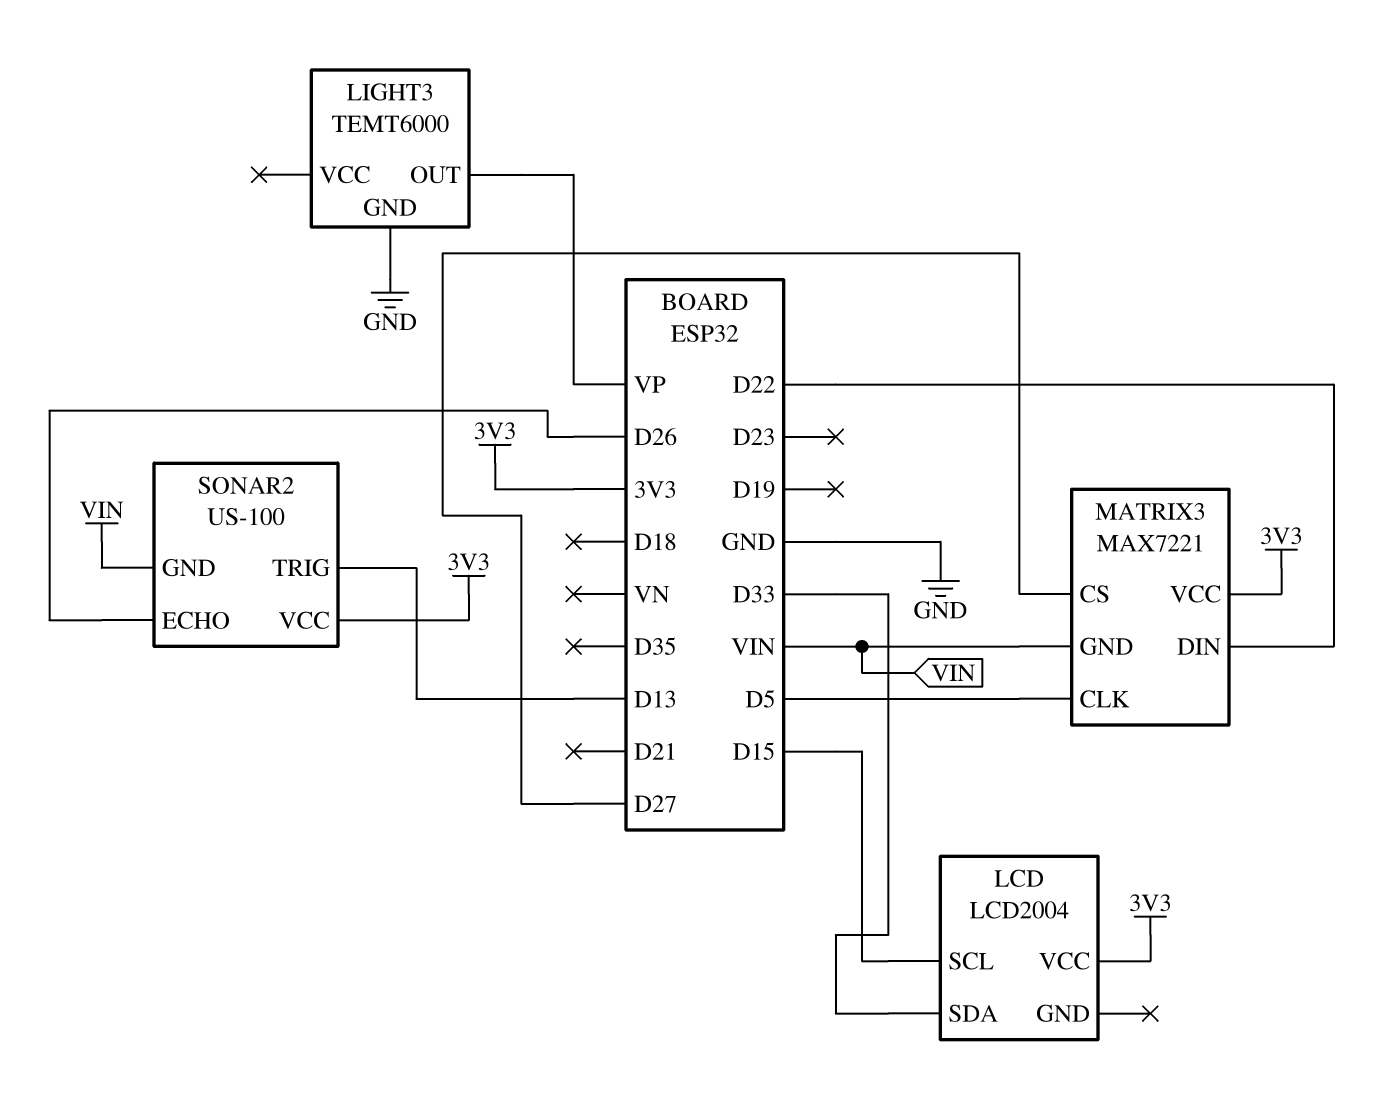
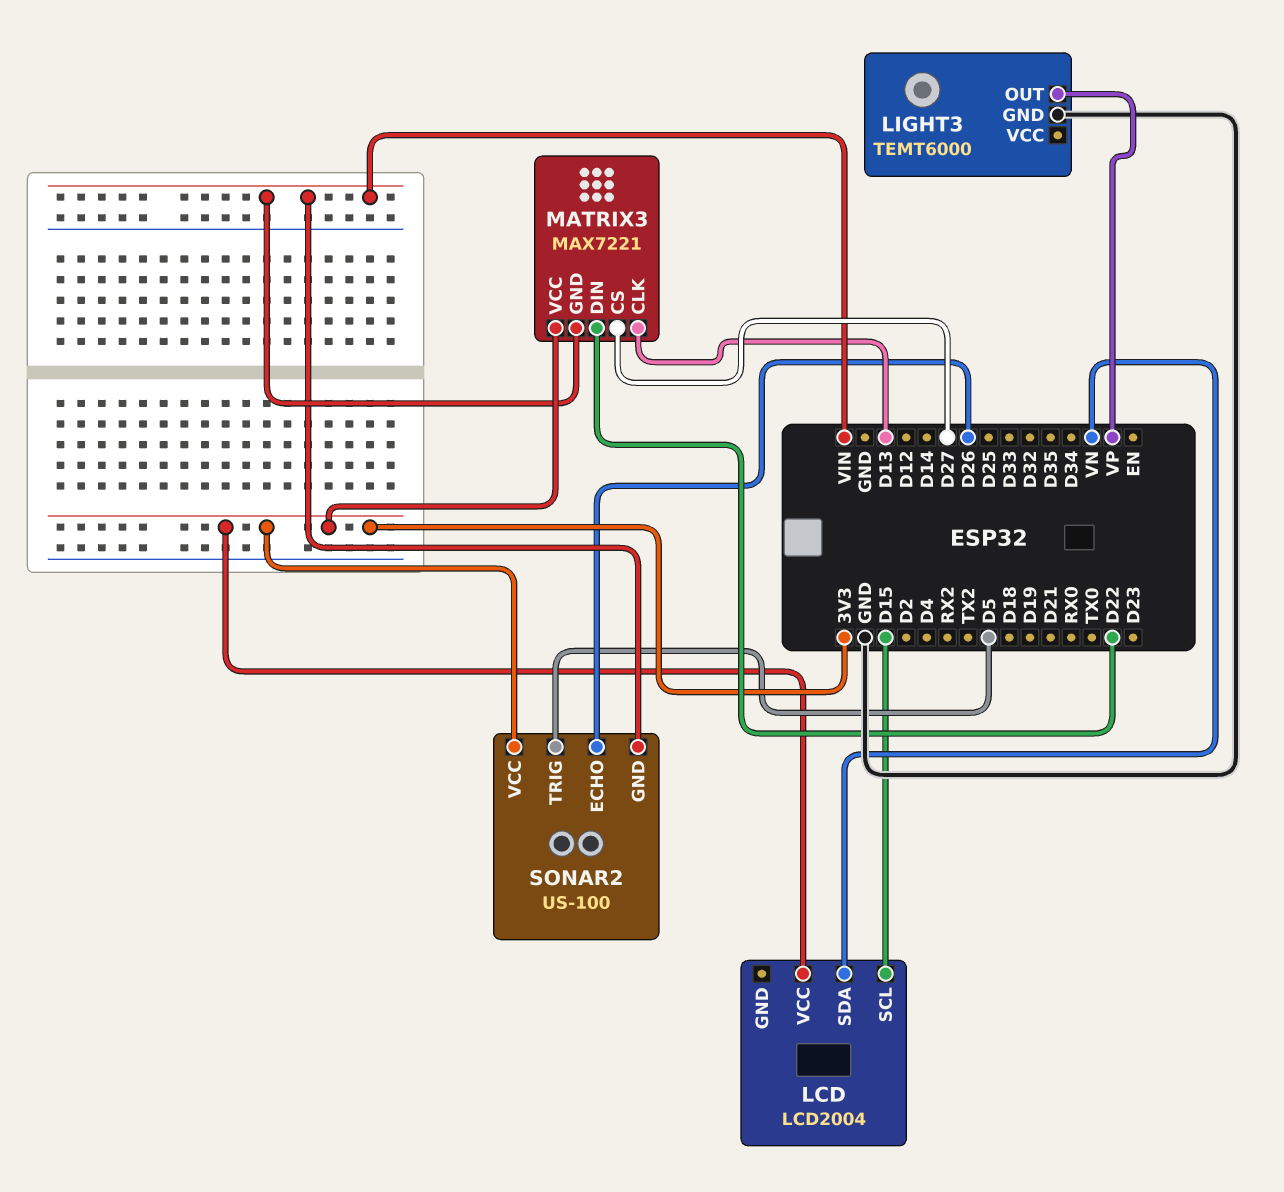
LCD pin SDA: D33 -> VN
MATRIX3 pin CLK: D5 -> D13
SONAR2 pin TRIG: D13 -> D5

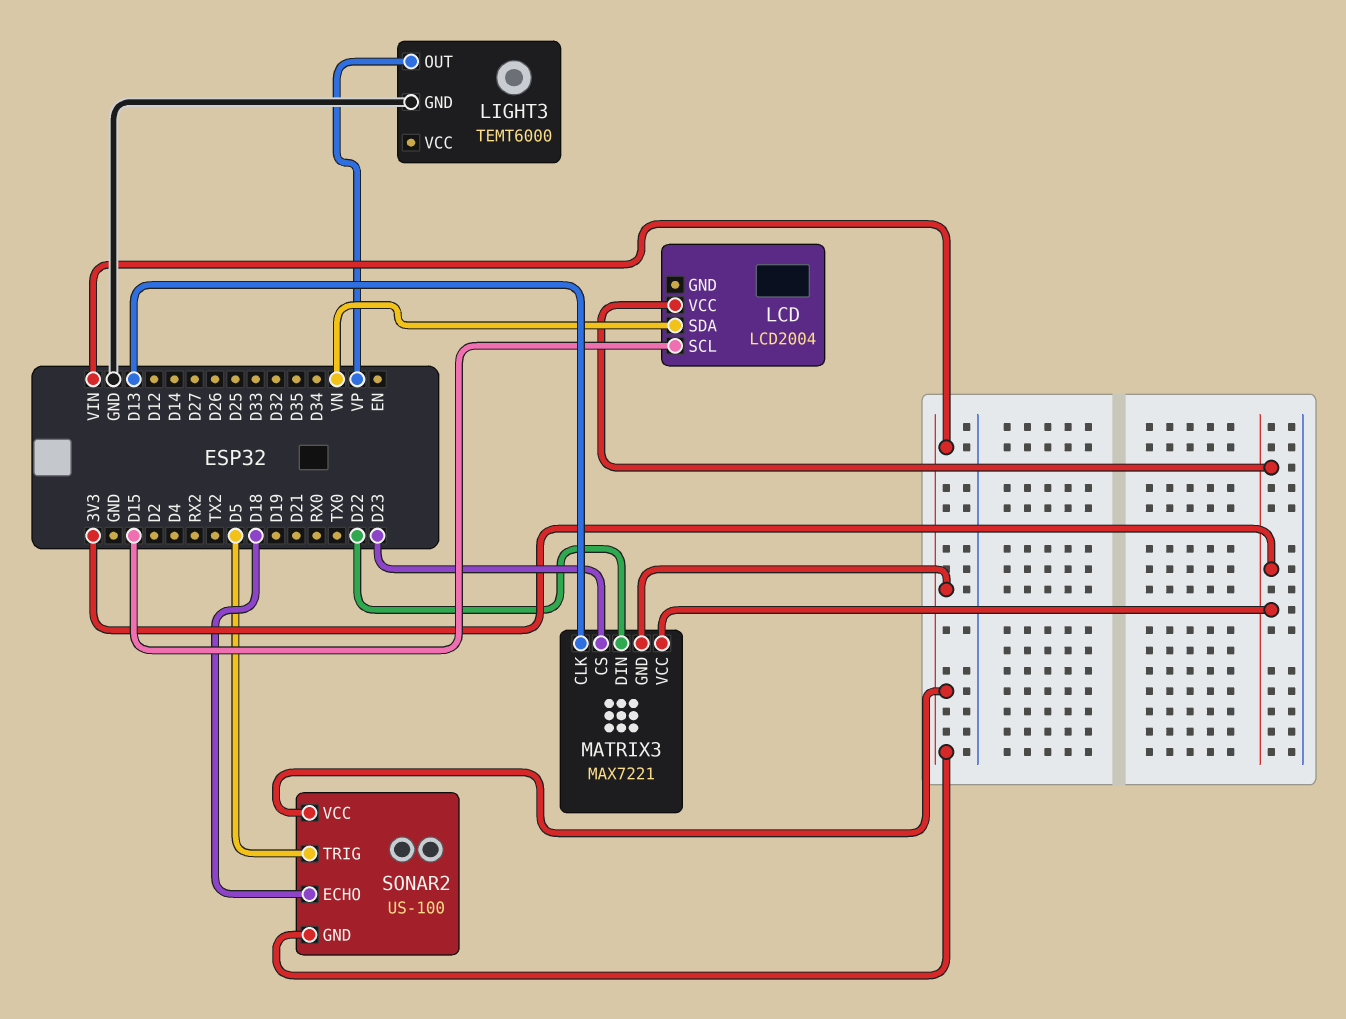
MATRIX3 pin CS: D27 -> D23
SONAR2 pin ECHO: D26 -> D18
SONAR2 pin VCC: 3V3 -> VIN

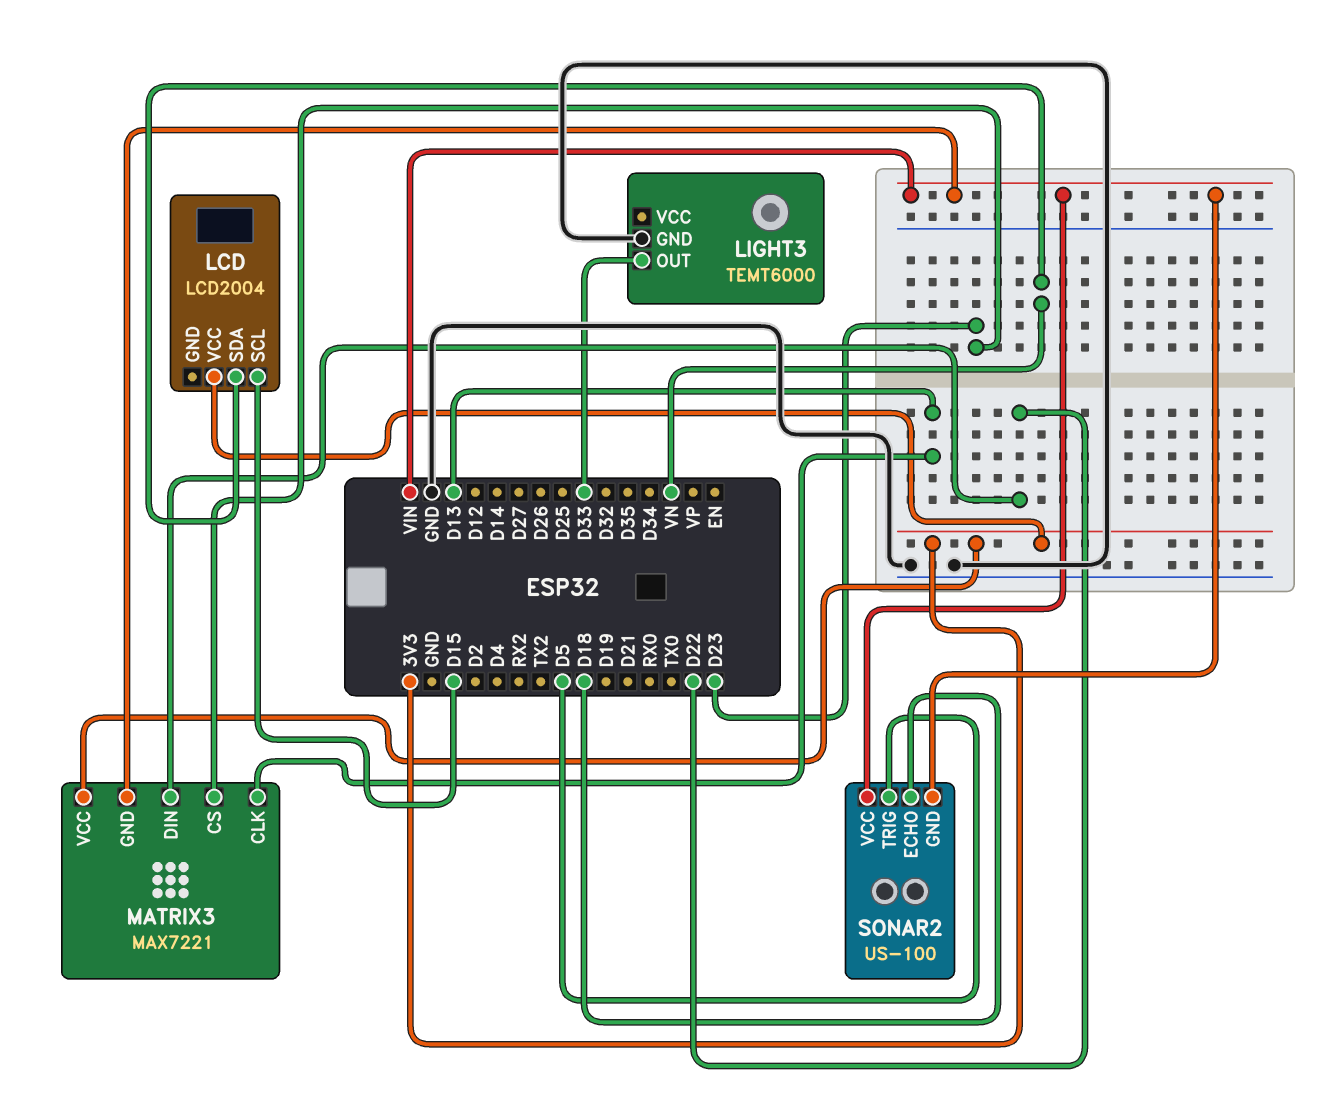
LIGHT3 pin OUT: VP -> D33

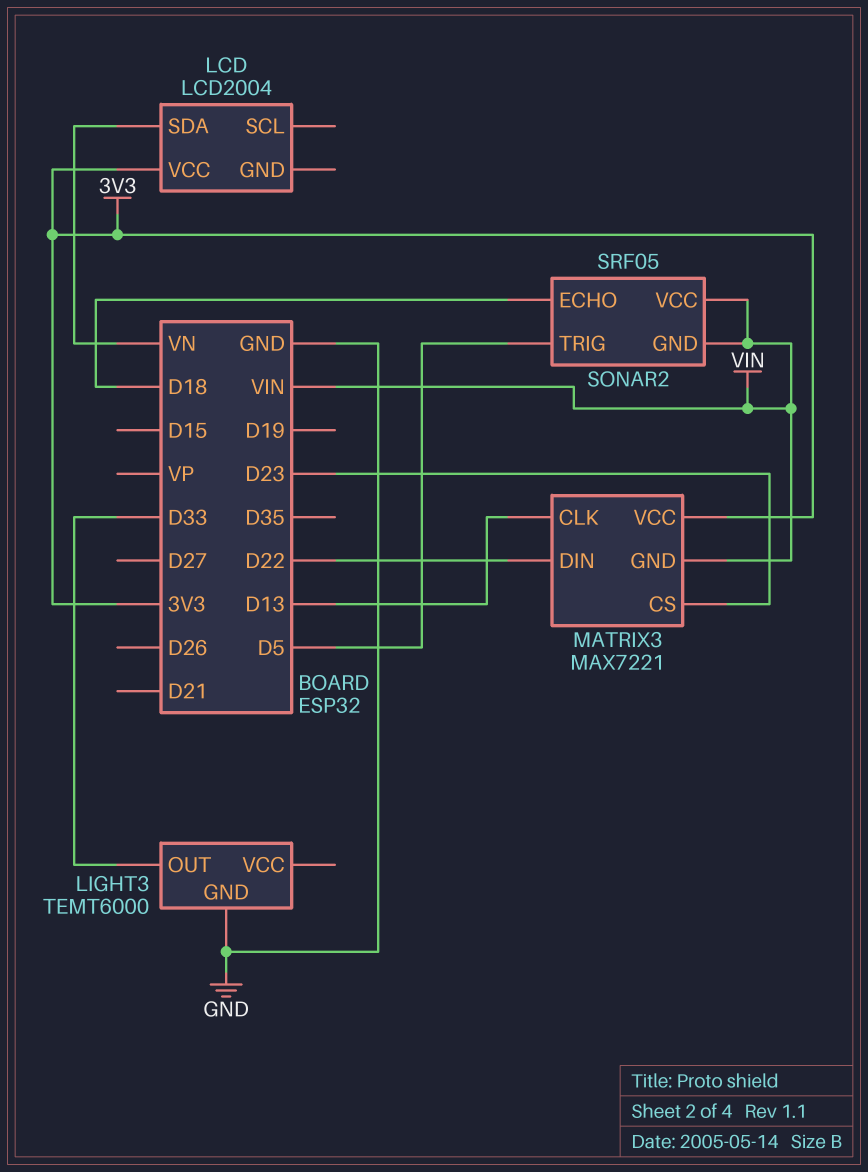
LCD pin SCL: D15 -> none
SONAR2: US-100 -> SRF05

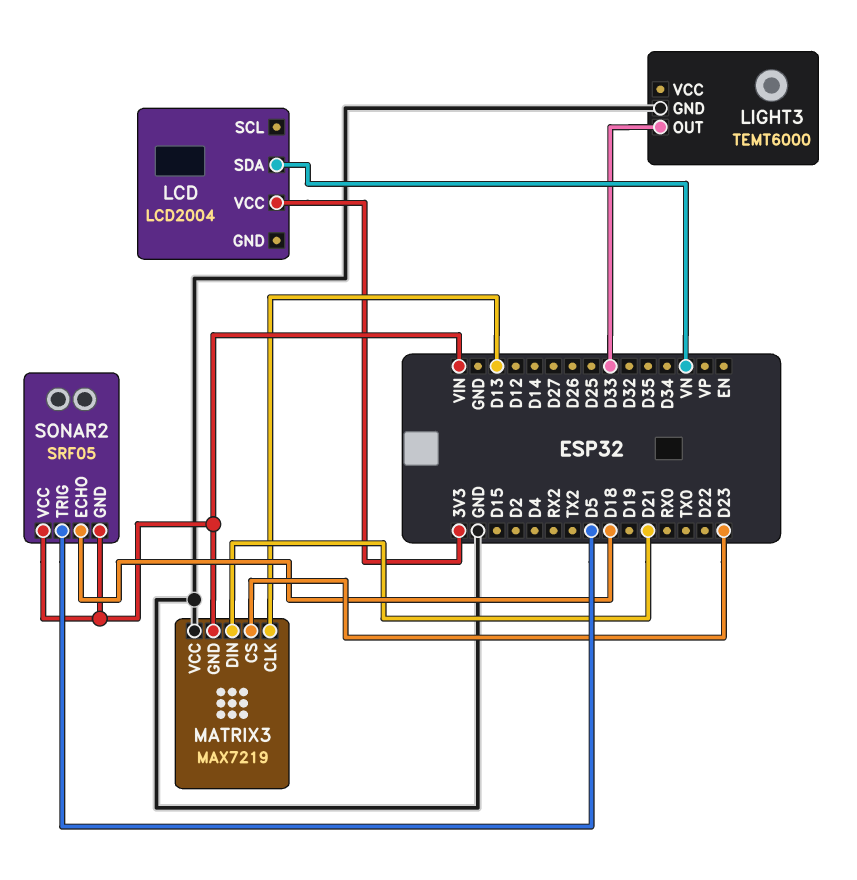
MATRIX3: MAX7221 -> MAX7219
MATRIX3 pin DIN: D22 -> D21
MATRIX3 pin VCC: 3V3 -> GND

